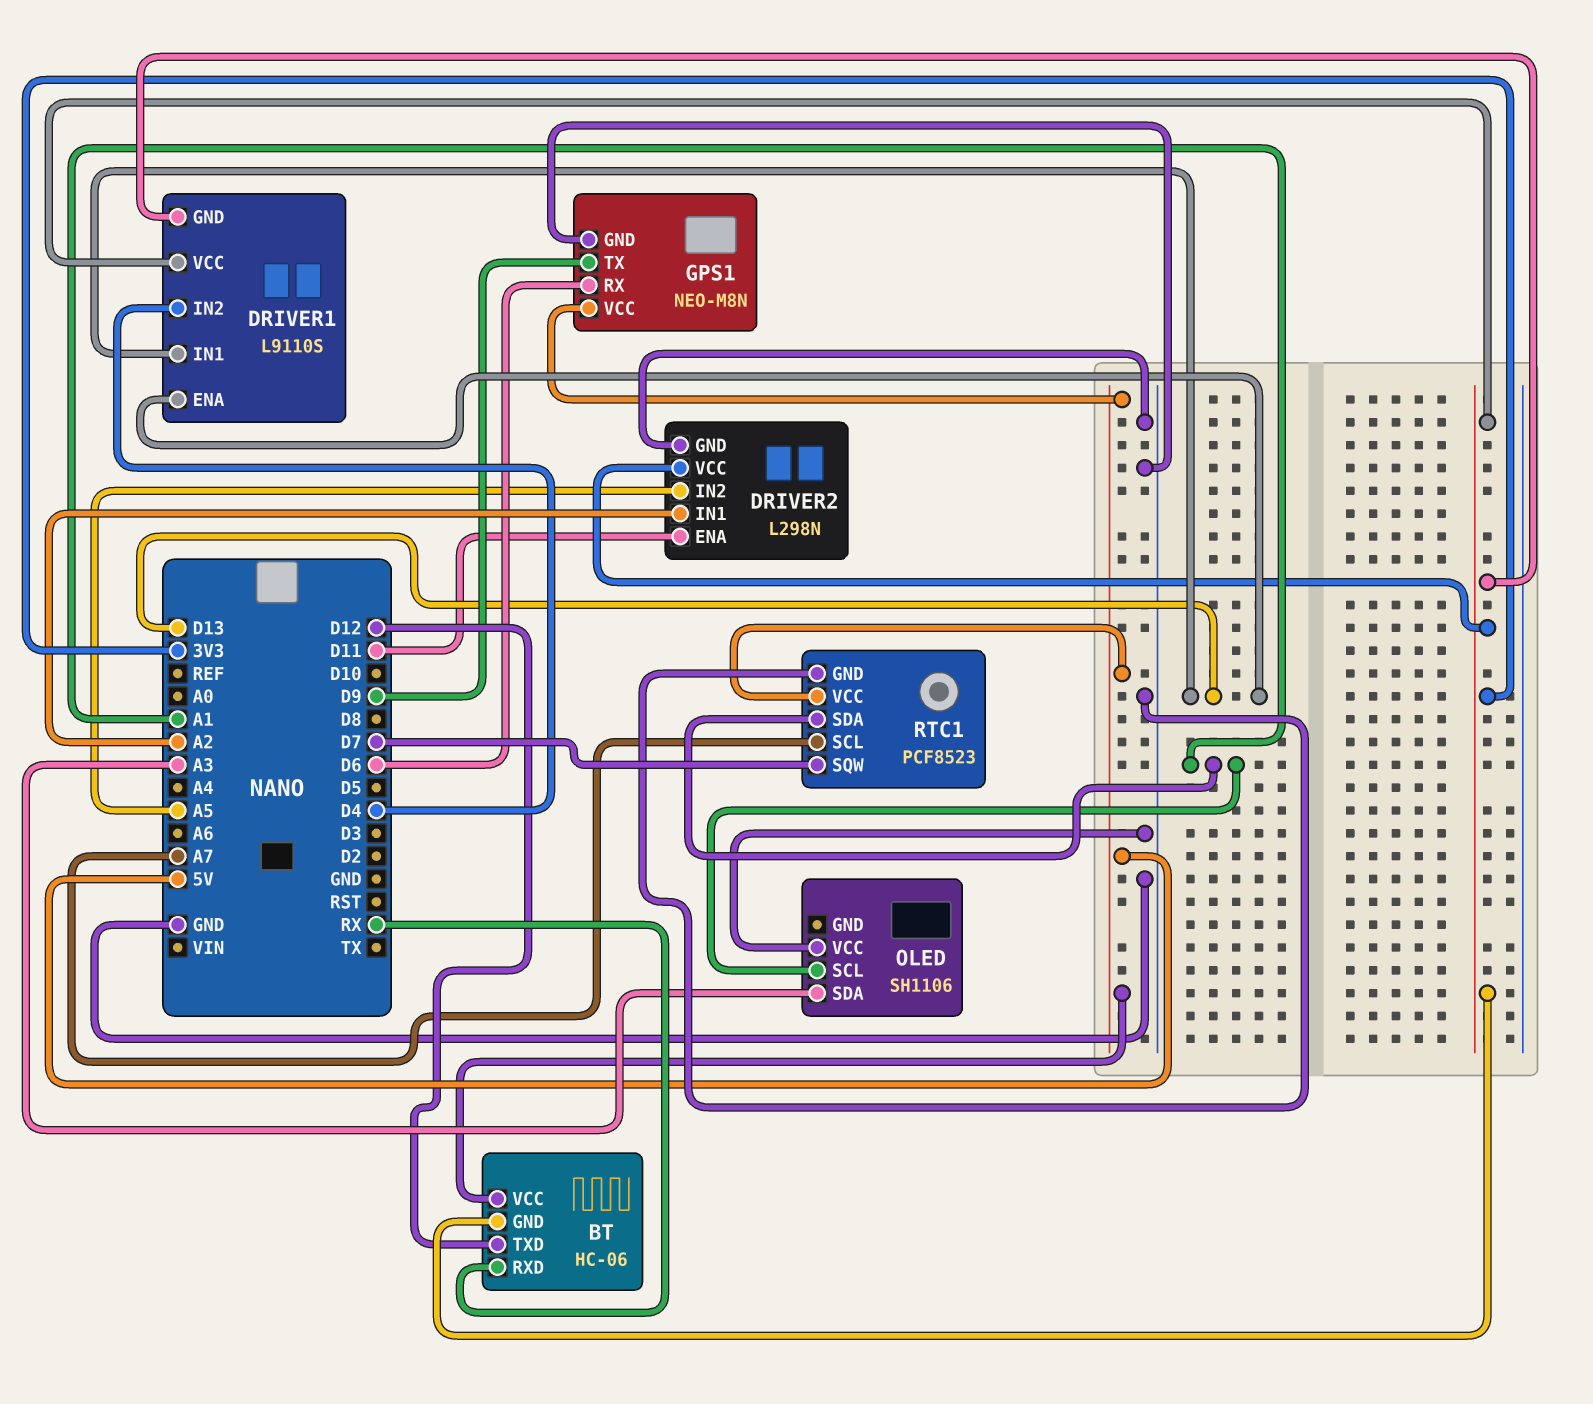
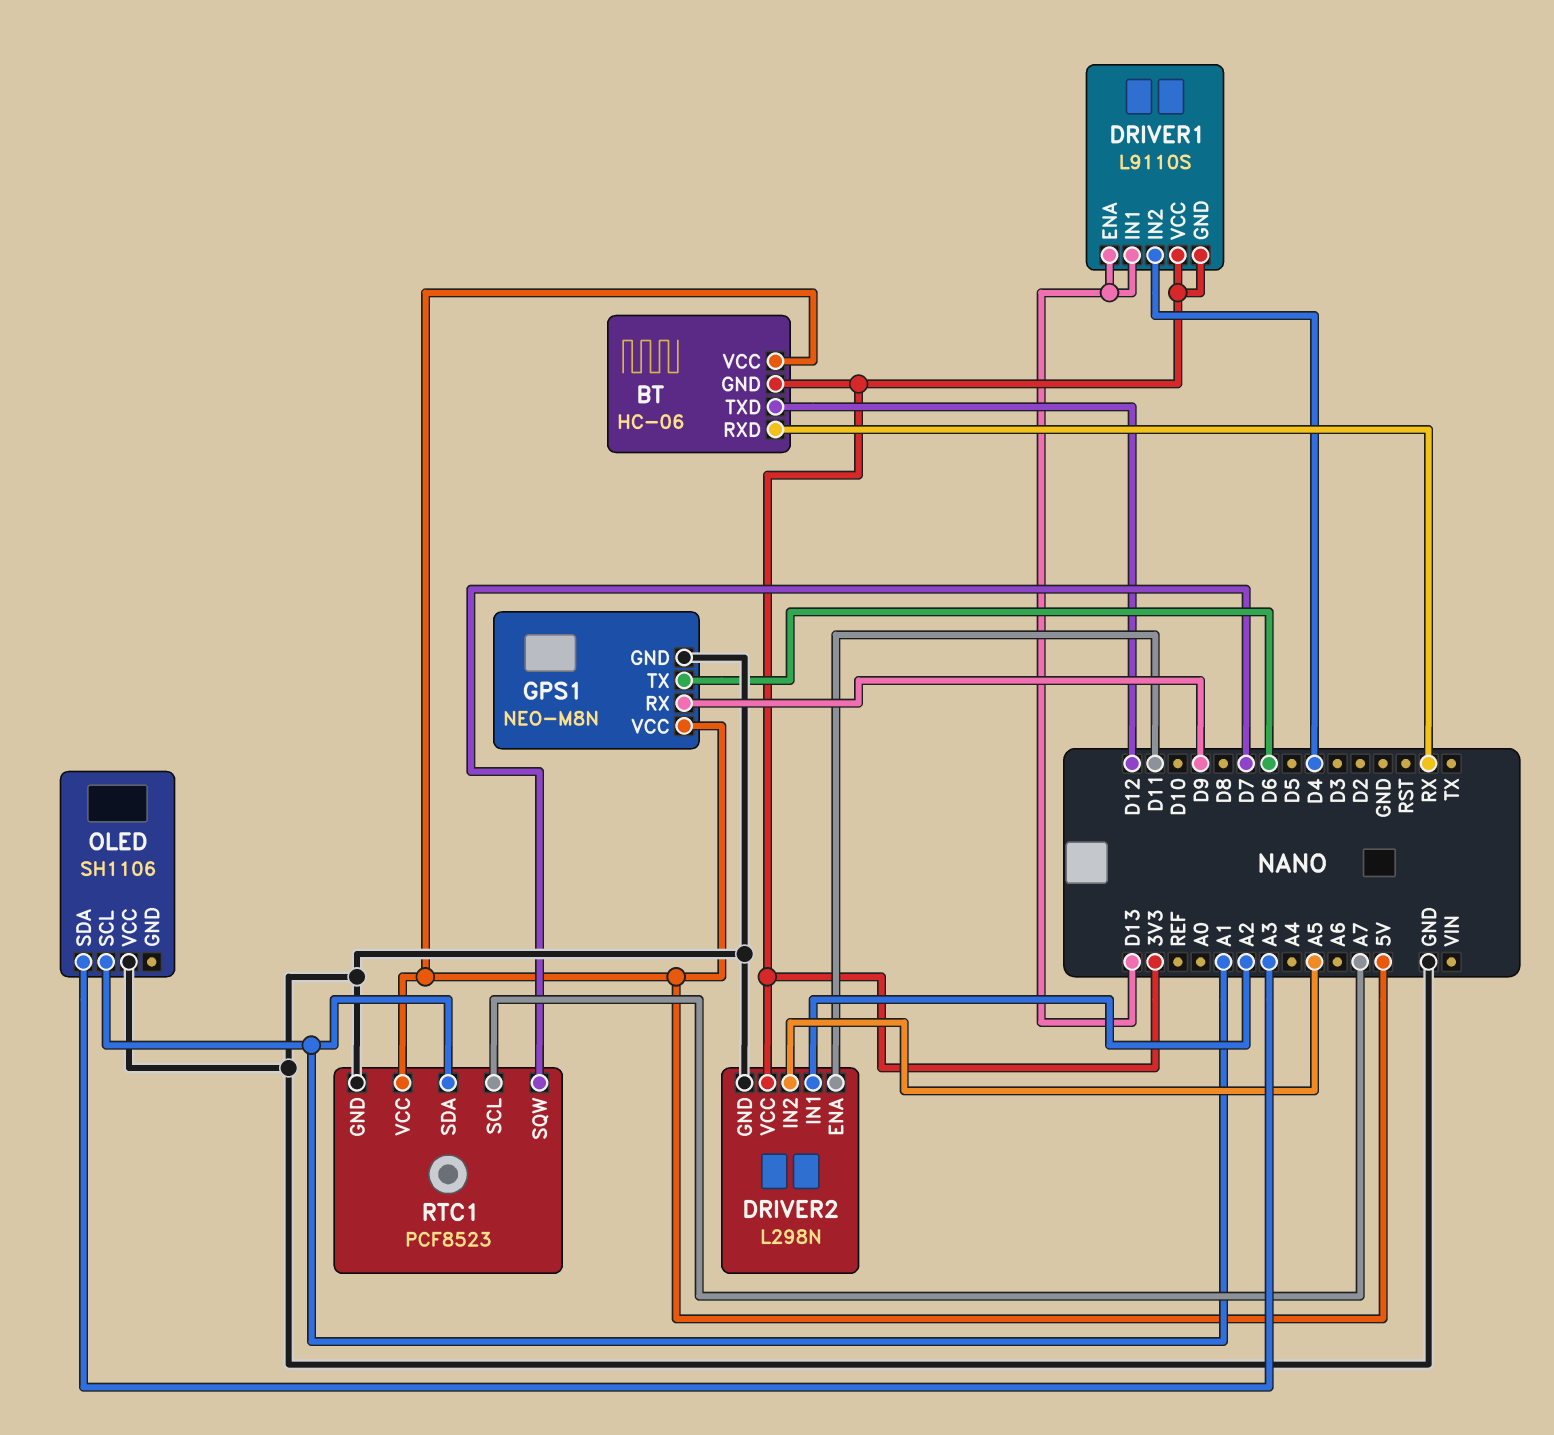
GPS1 pin RX: D6 -> D9
GPS1 pin TX: D9 -> D6

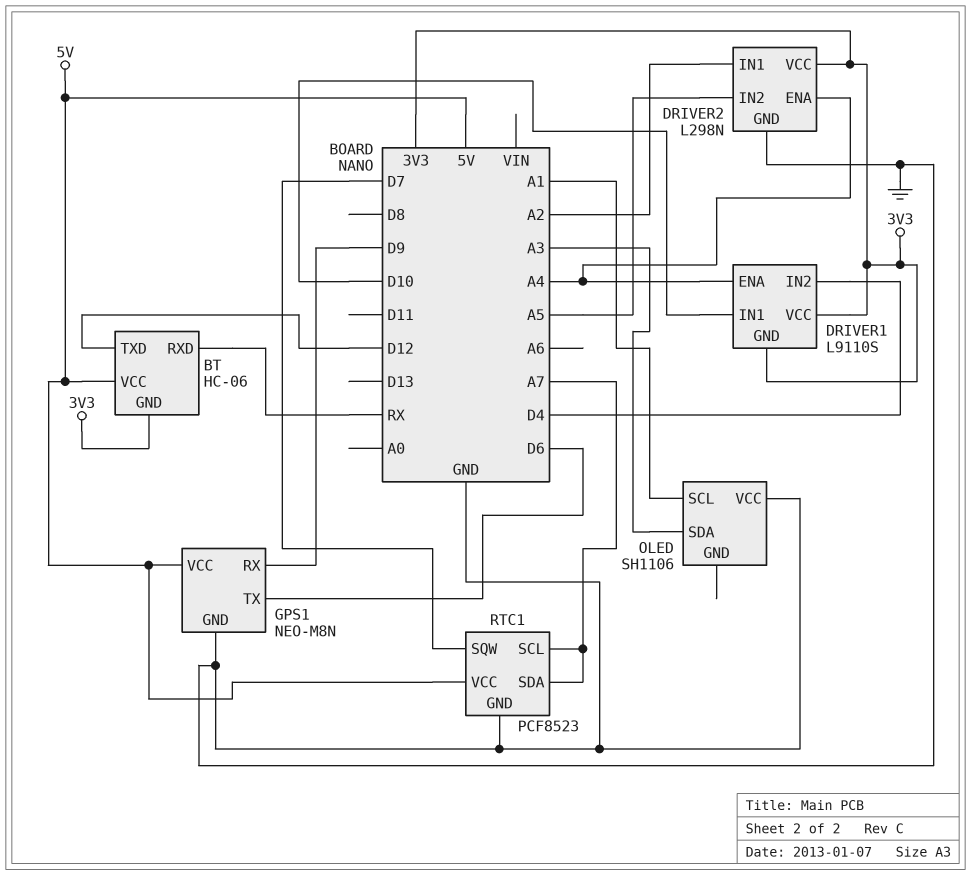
DRIVER1 pin ENA: D13 -> A4
DRIVER1 pin IN1: D13 -> D10
DRIVER2 pin ENA: D11 -> A4
RTC1 pin SDA: A1 -> A7

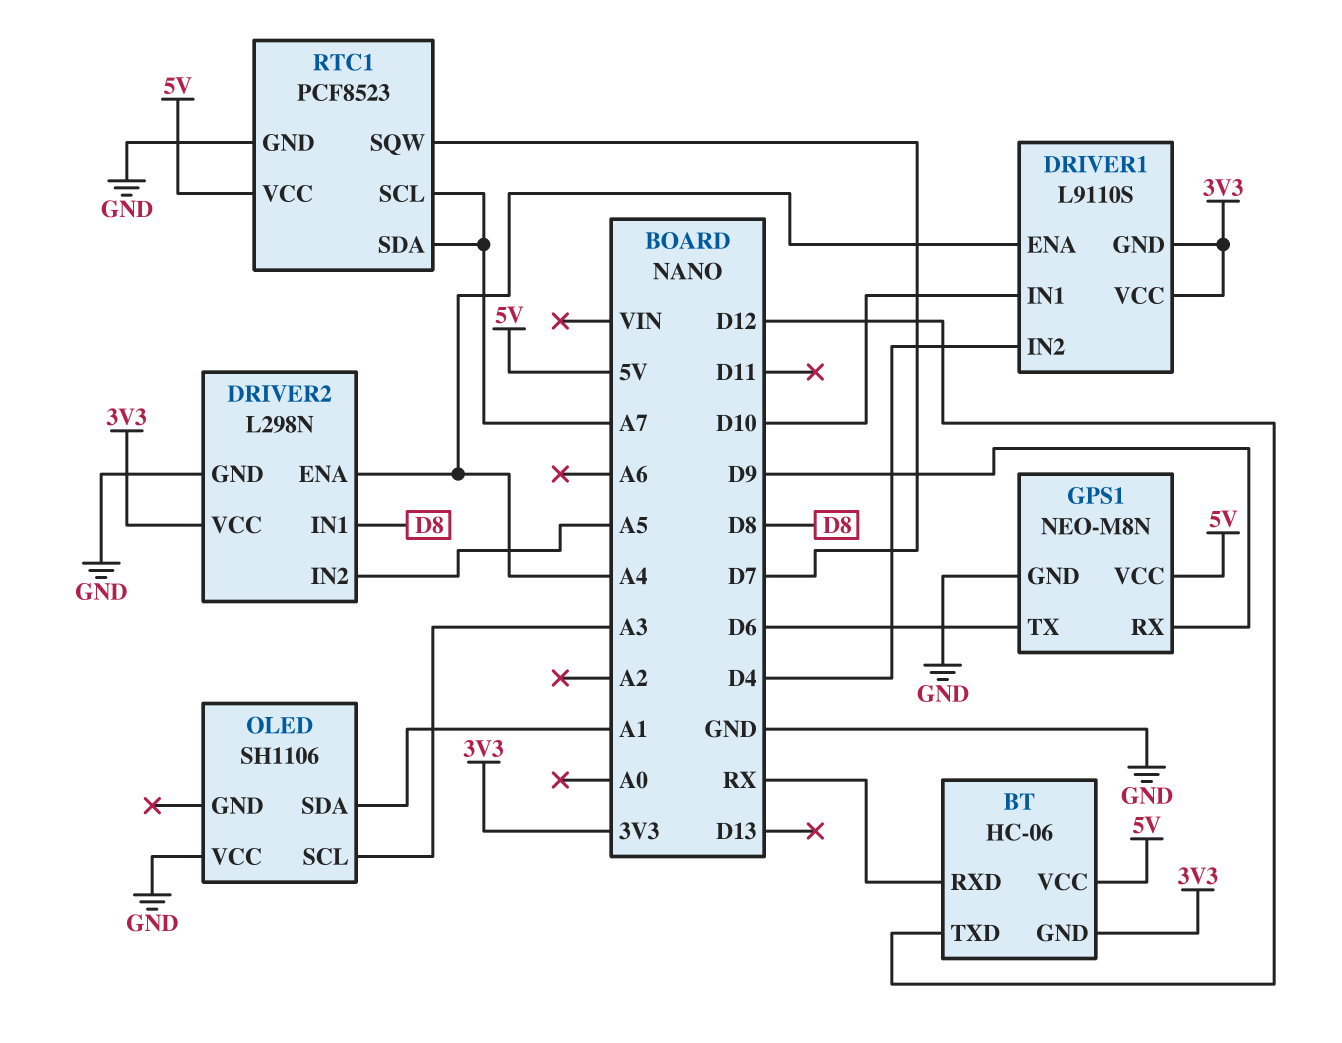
DRIVER2 pin IN1: A2 -> D8
OLED pin SCL: A1 -> A3
OLED pin SDA: A3 -> A1

